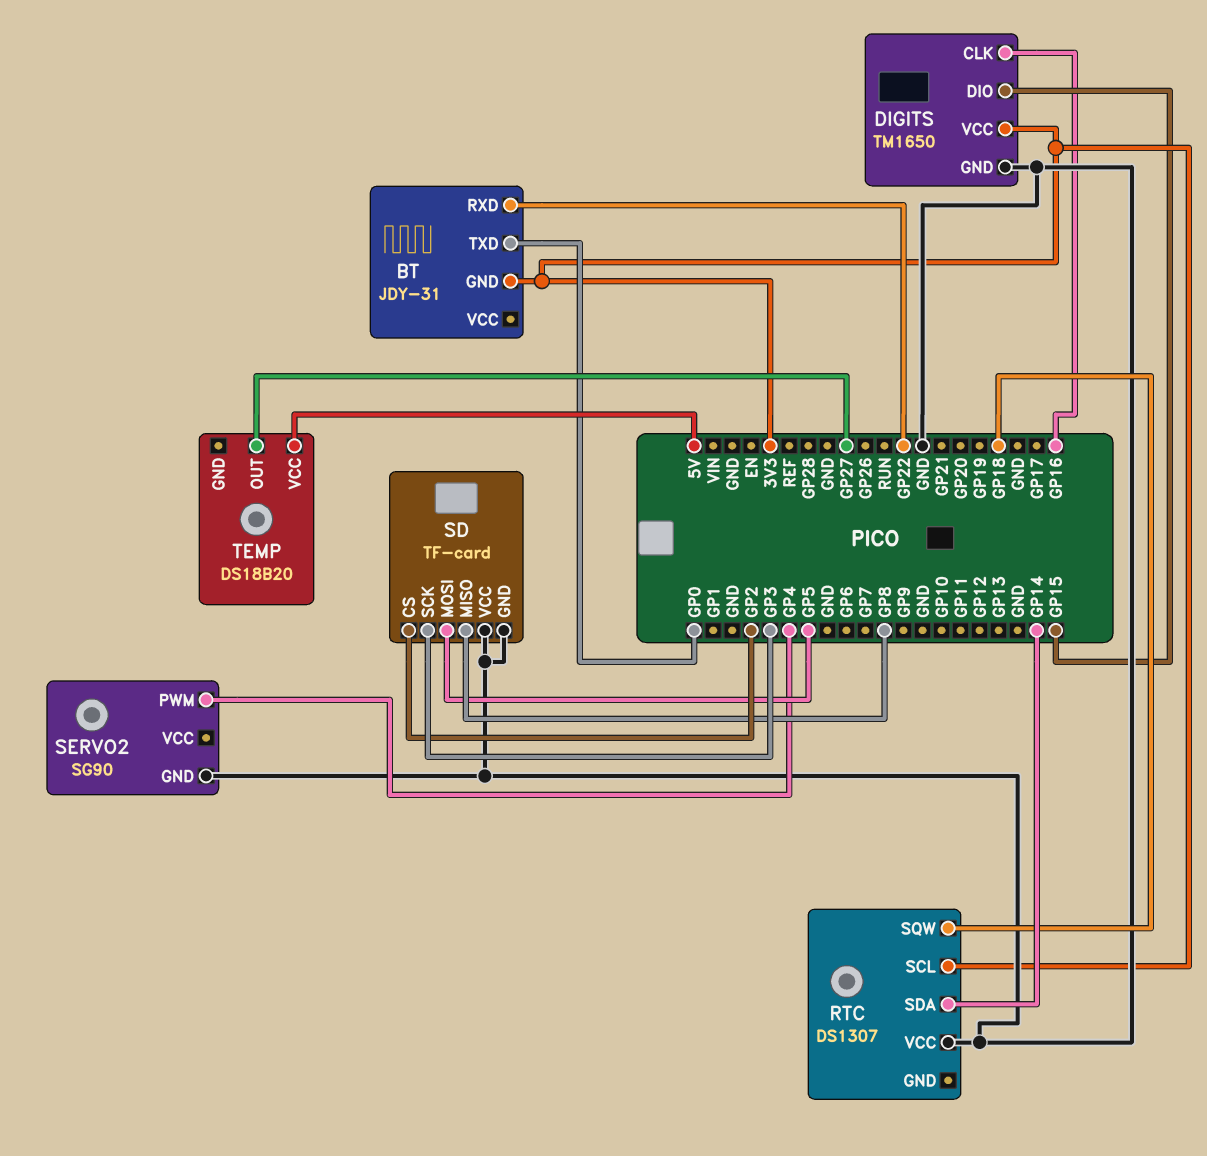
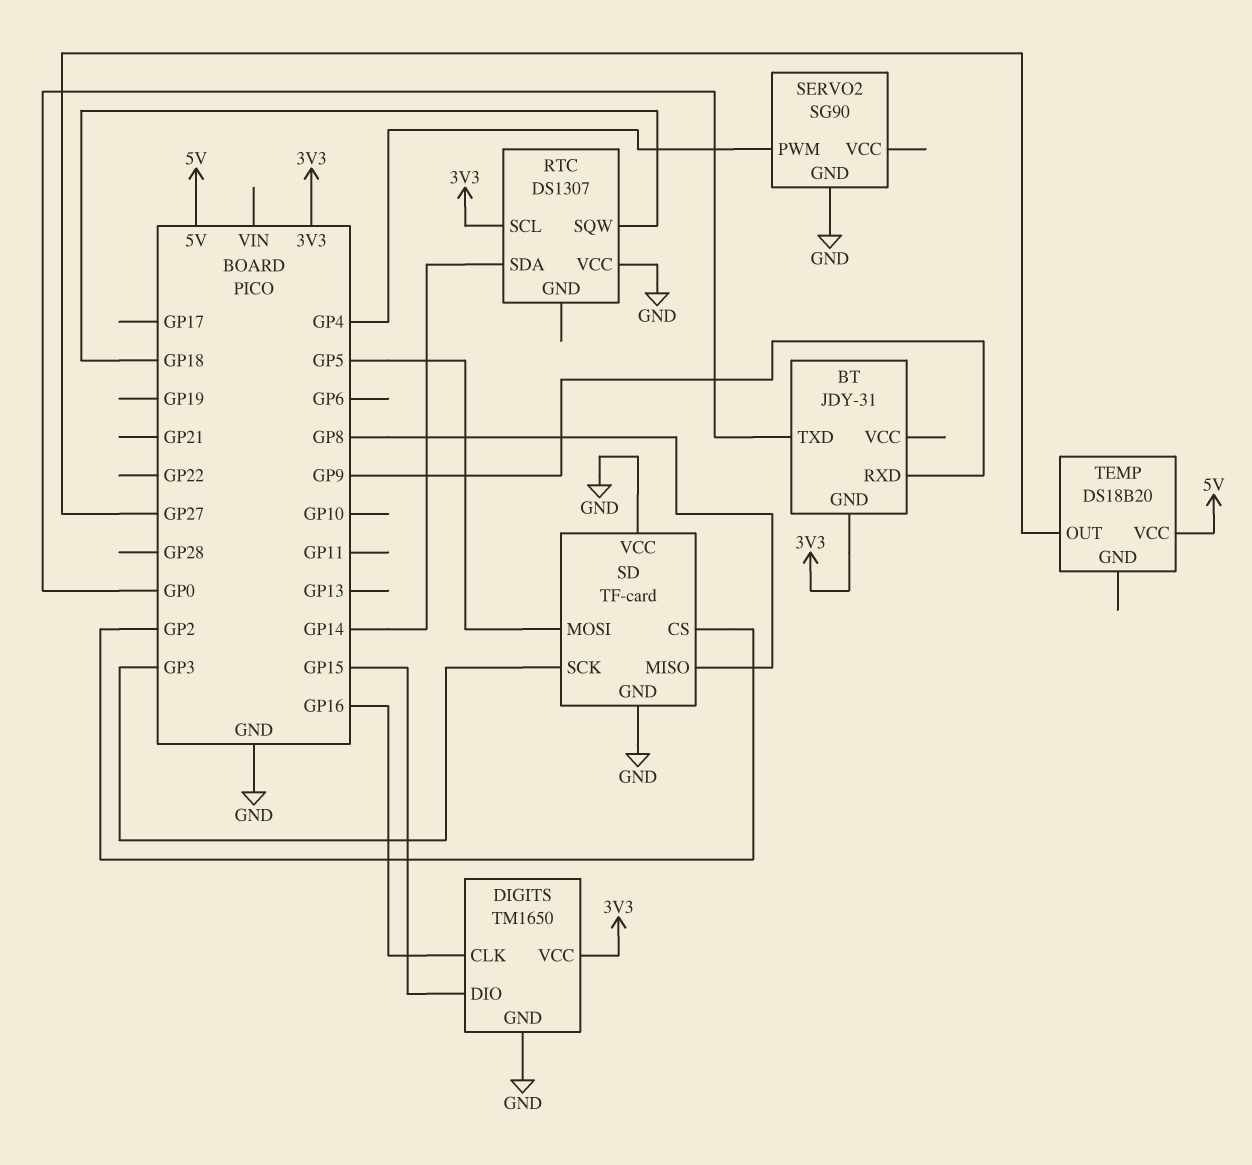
BT pin RXD: GP22 -> GP9

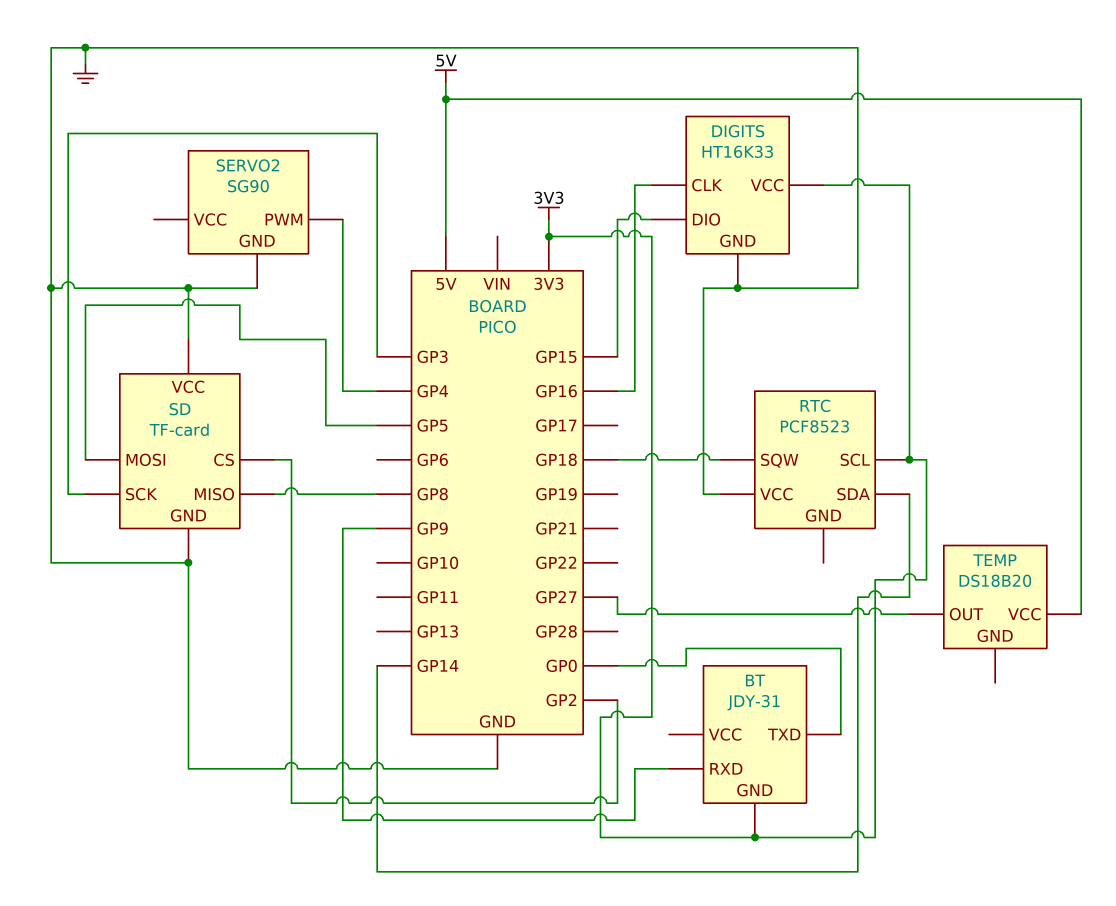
DIGITS: TM1650 -> HT16K33
RTC: DS1307 -> PCF8523

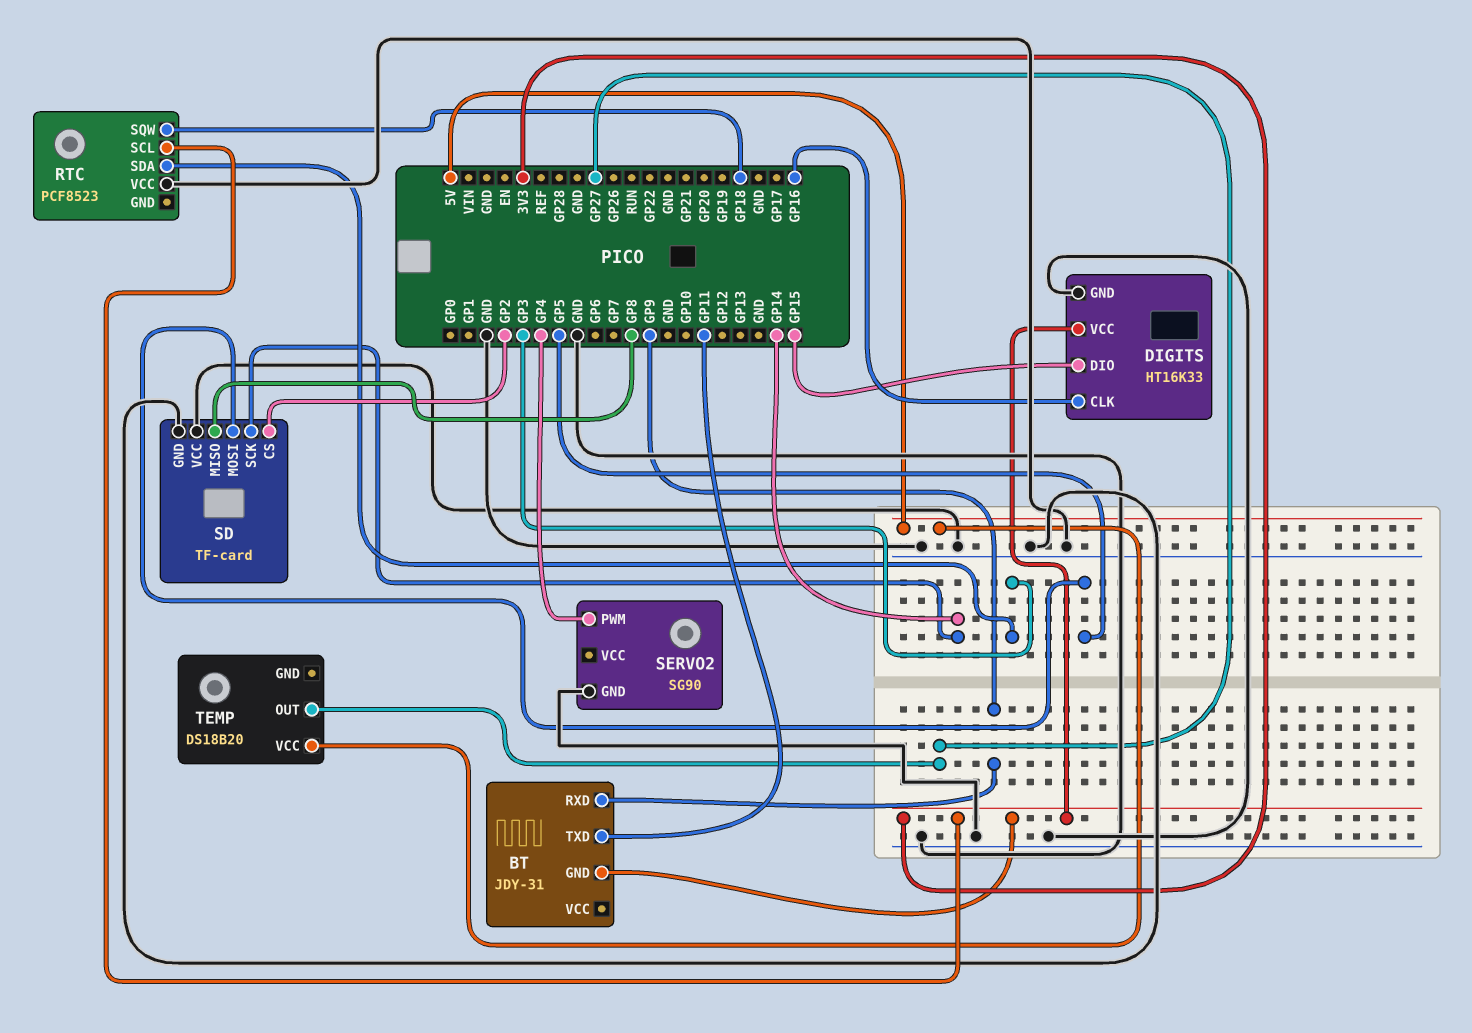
BT pin TXD: GP0 -> GP11
RTC pin SDA: GP14 -> GP3
SD pin SCK: GP3 -> GP14

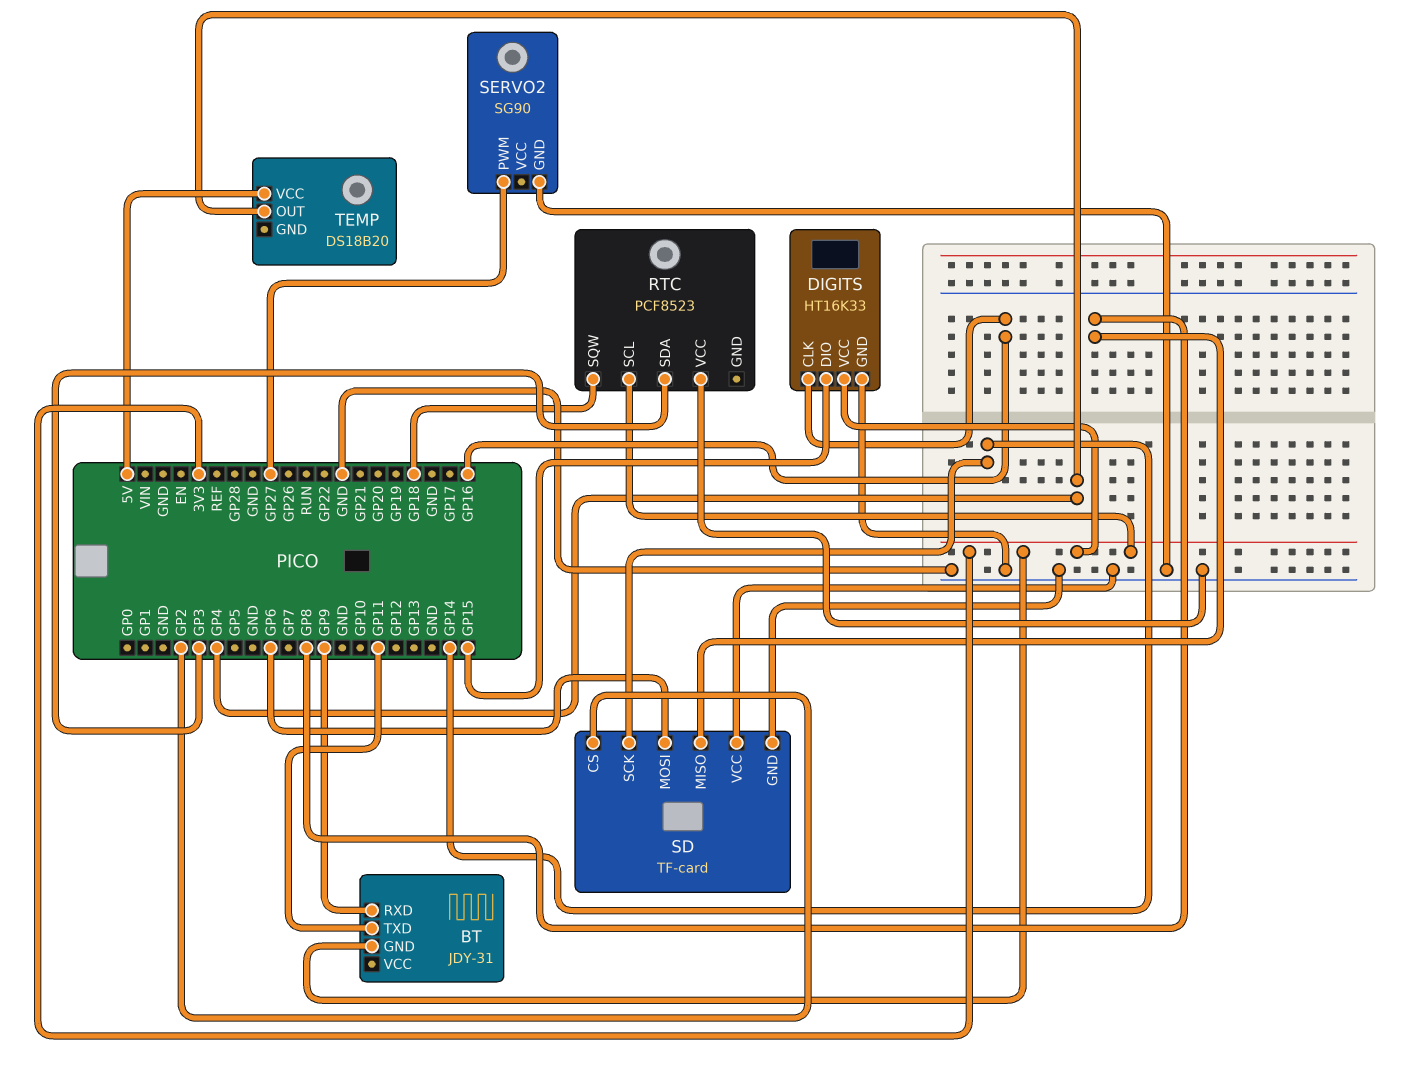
SD pin MOSI: GP5 -> GP6
SERVO2 pin PWM: GP4 -> GP27
TEMP pin OUT: GP27 -> GP4

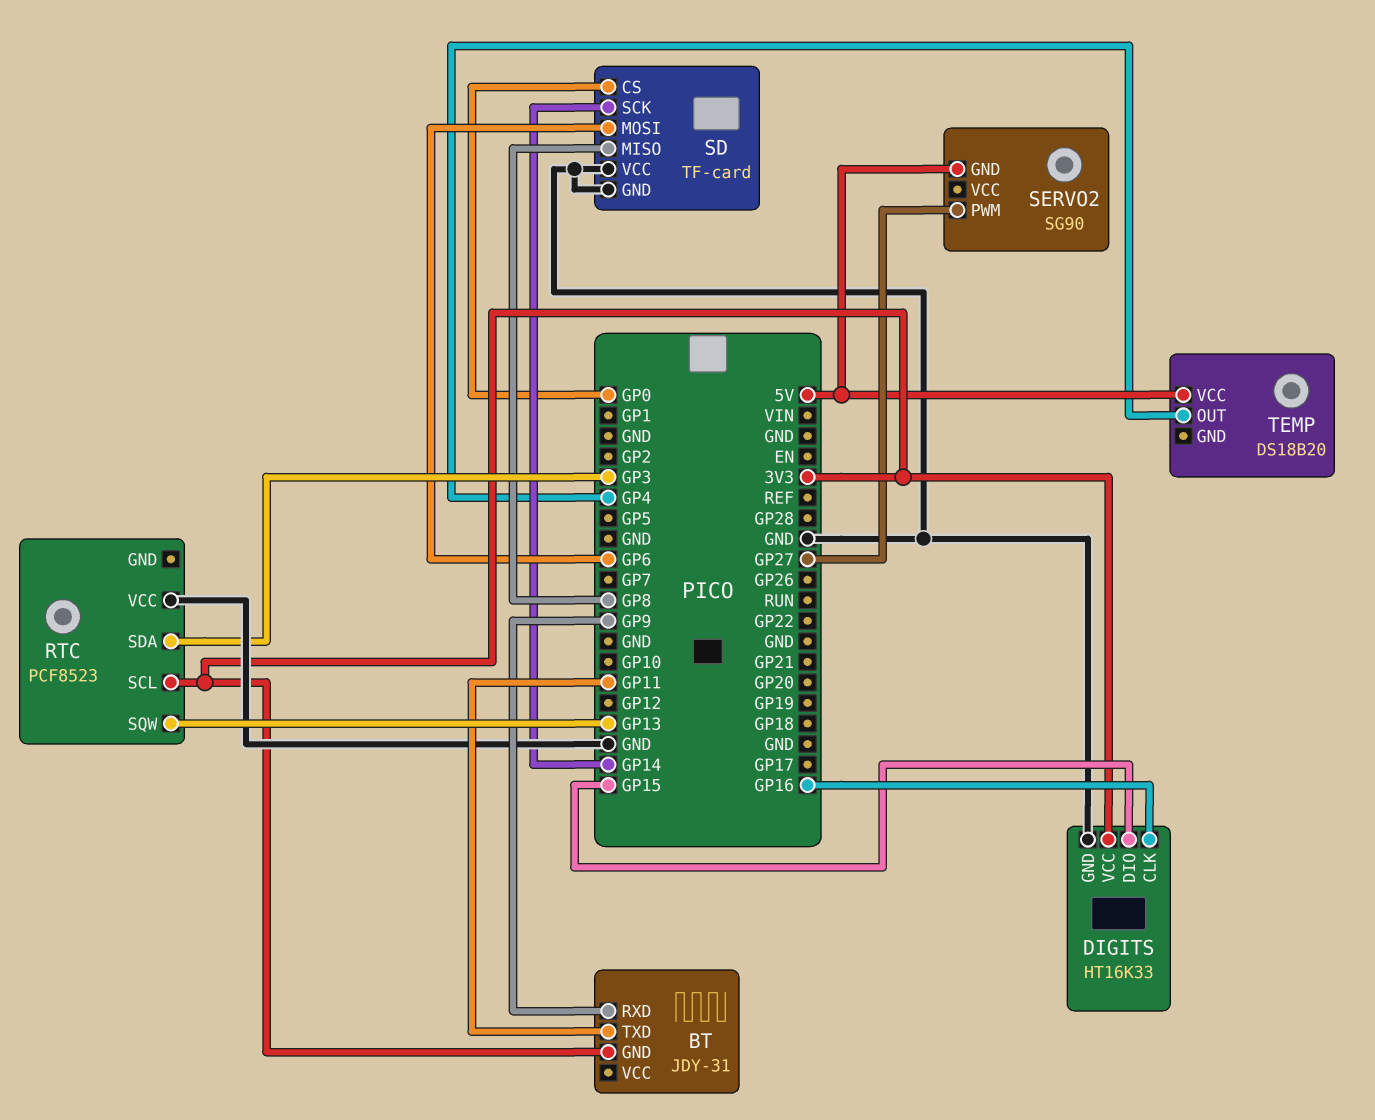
RTC pin SQW: GP18 -> GP13
SD pin CS: GP2 -> GP0
SERVO2 pin GND: GND -> 5V

